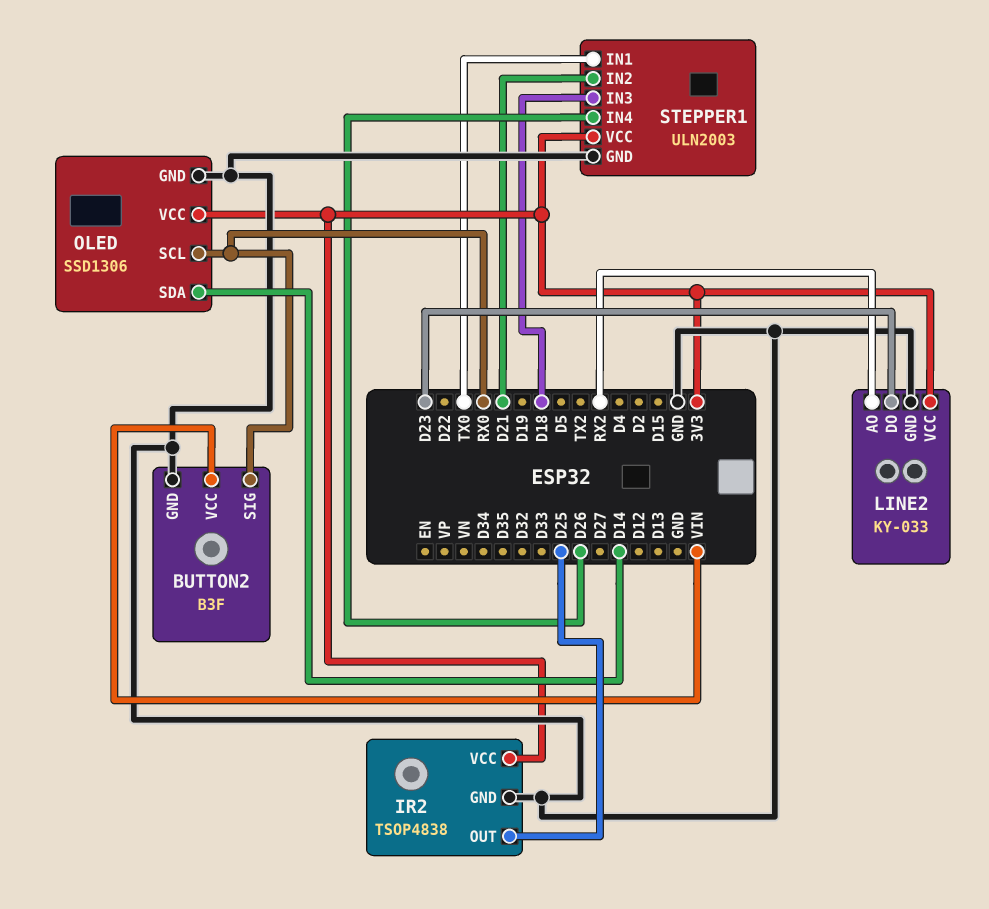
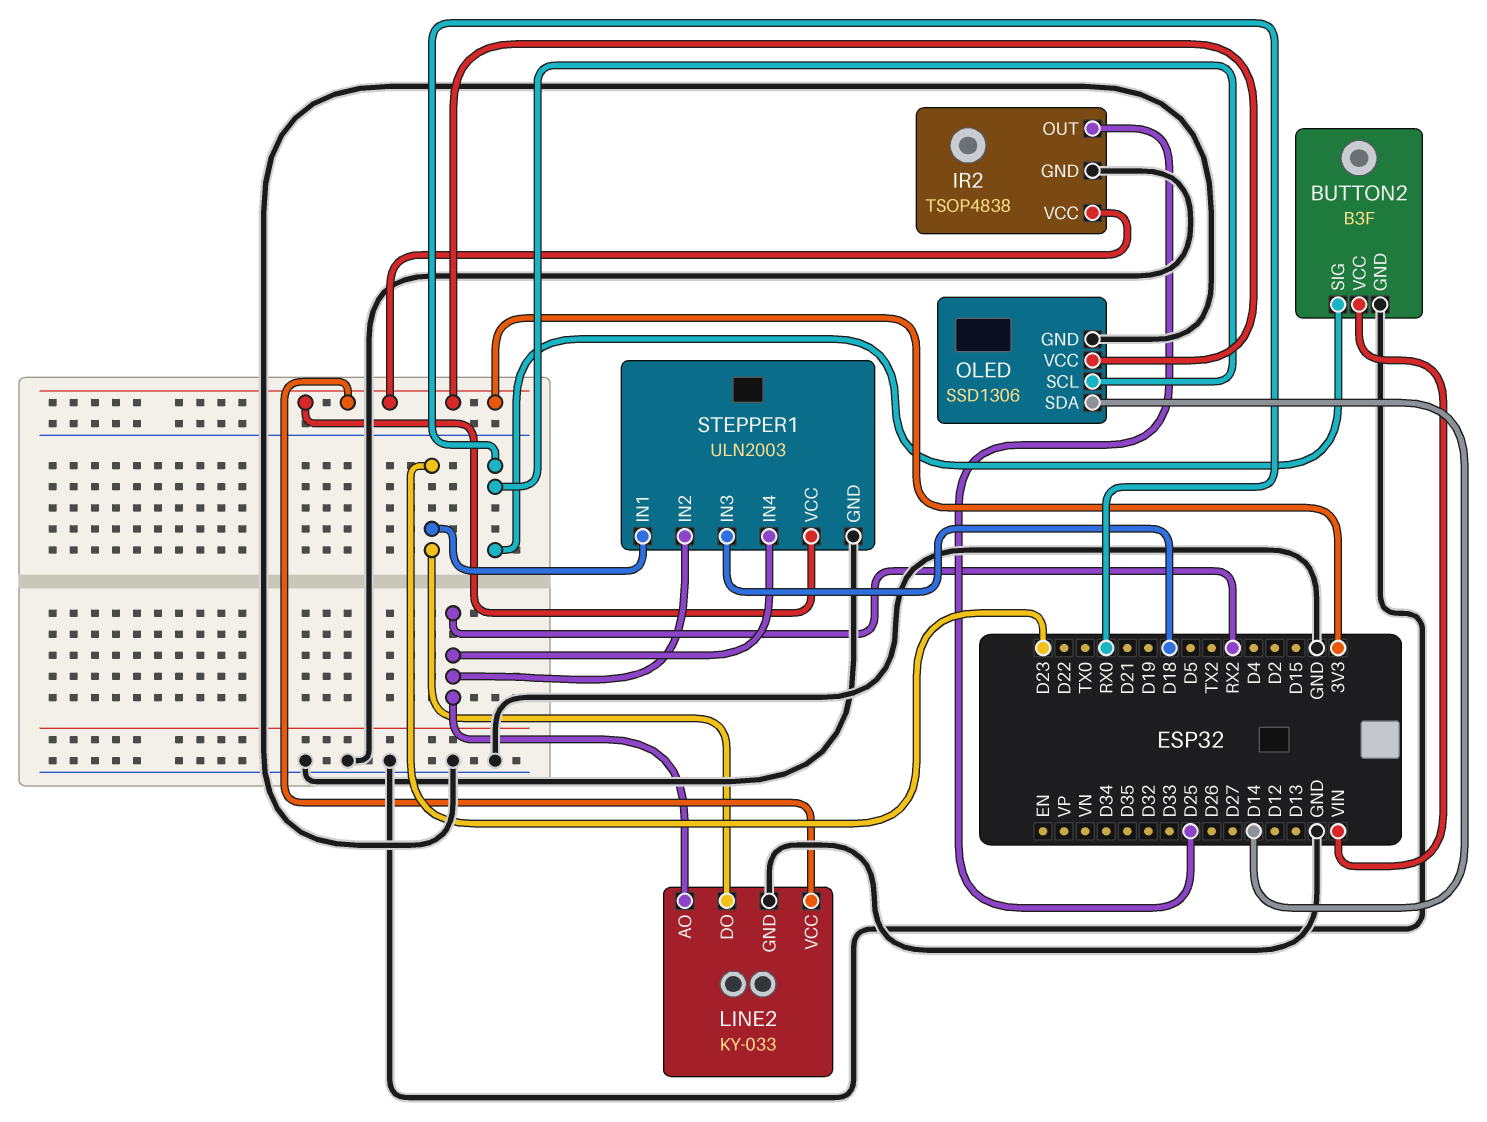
STEPPER1 pin IN1: TX0 -> D23
STEPPER1 pin IN2: D21 -> RX2
STEPPER1 pin IN4: D26 -> RX2

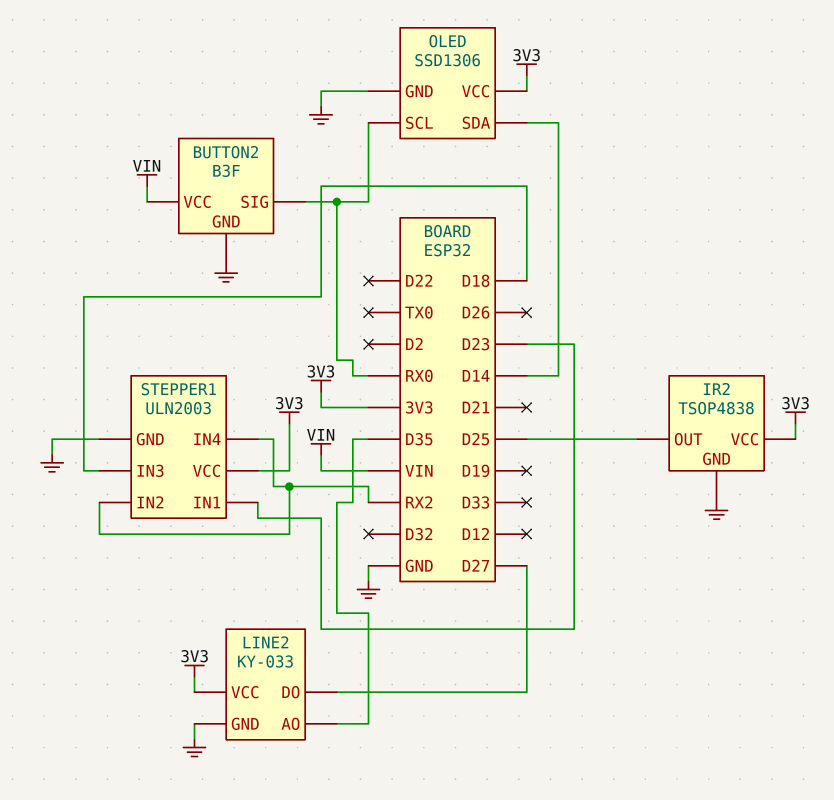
LINE2 pin AO: RX2 -> D35
LINE2 pin DO: D23 -> D27

